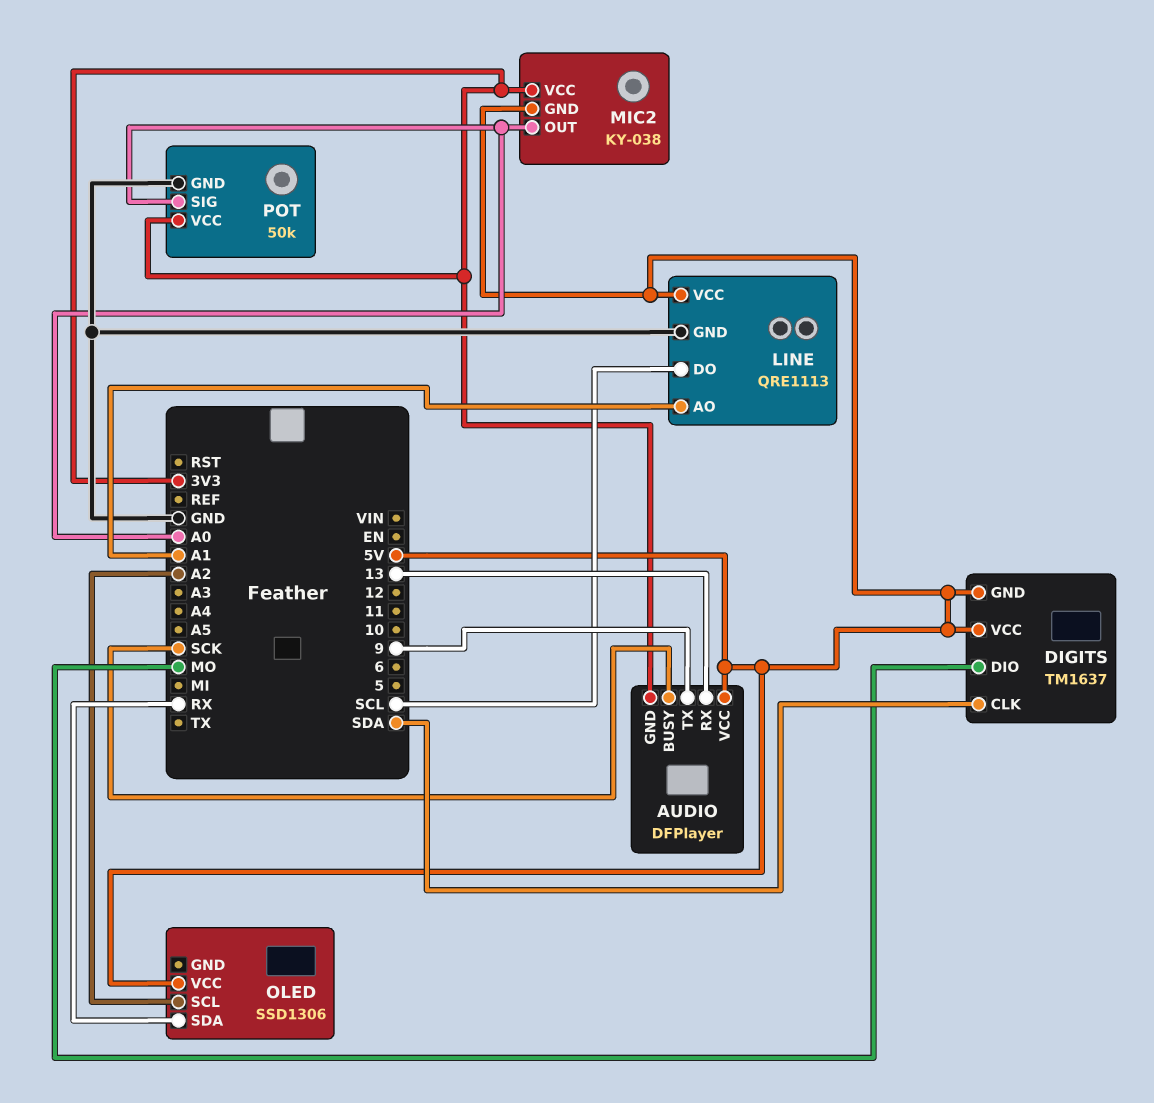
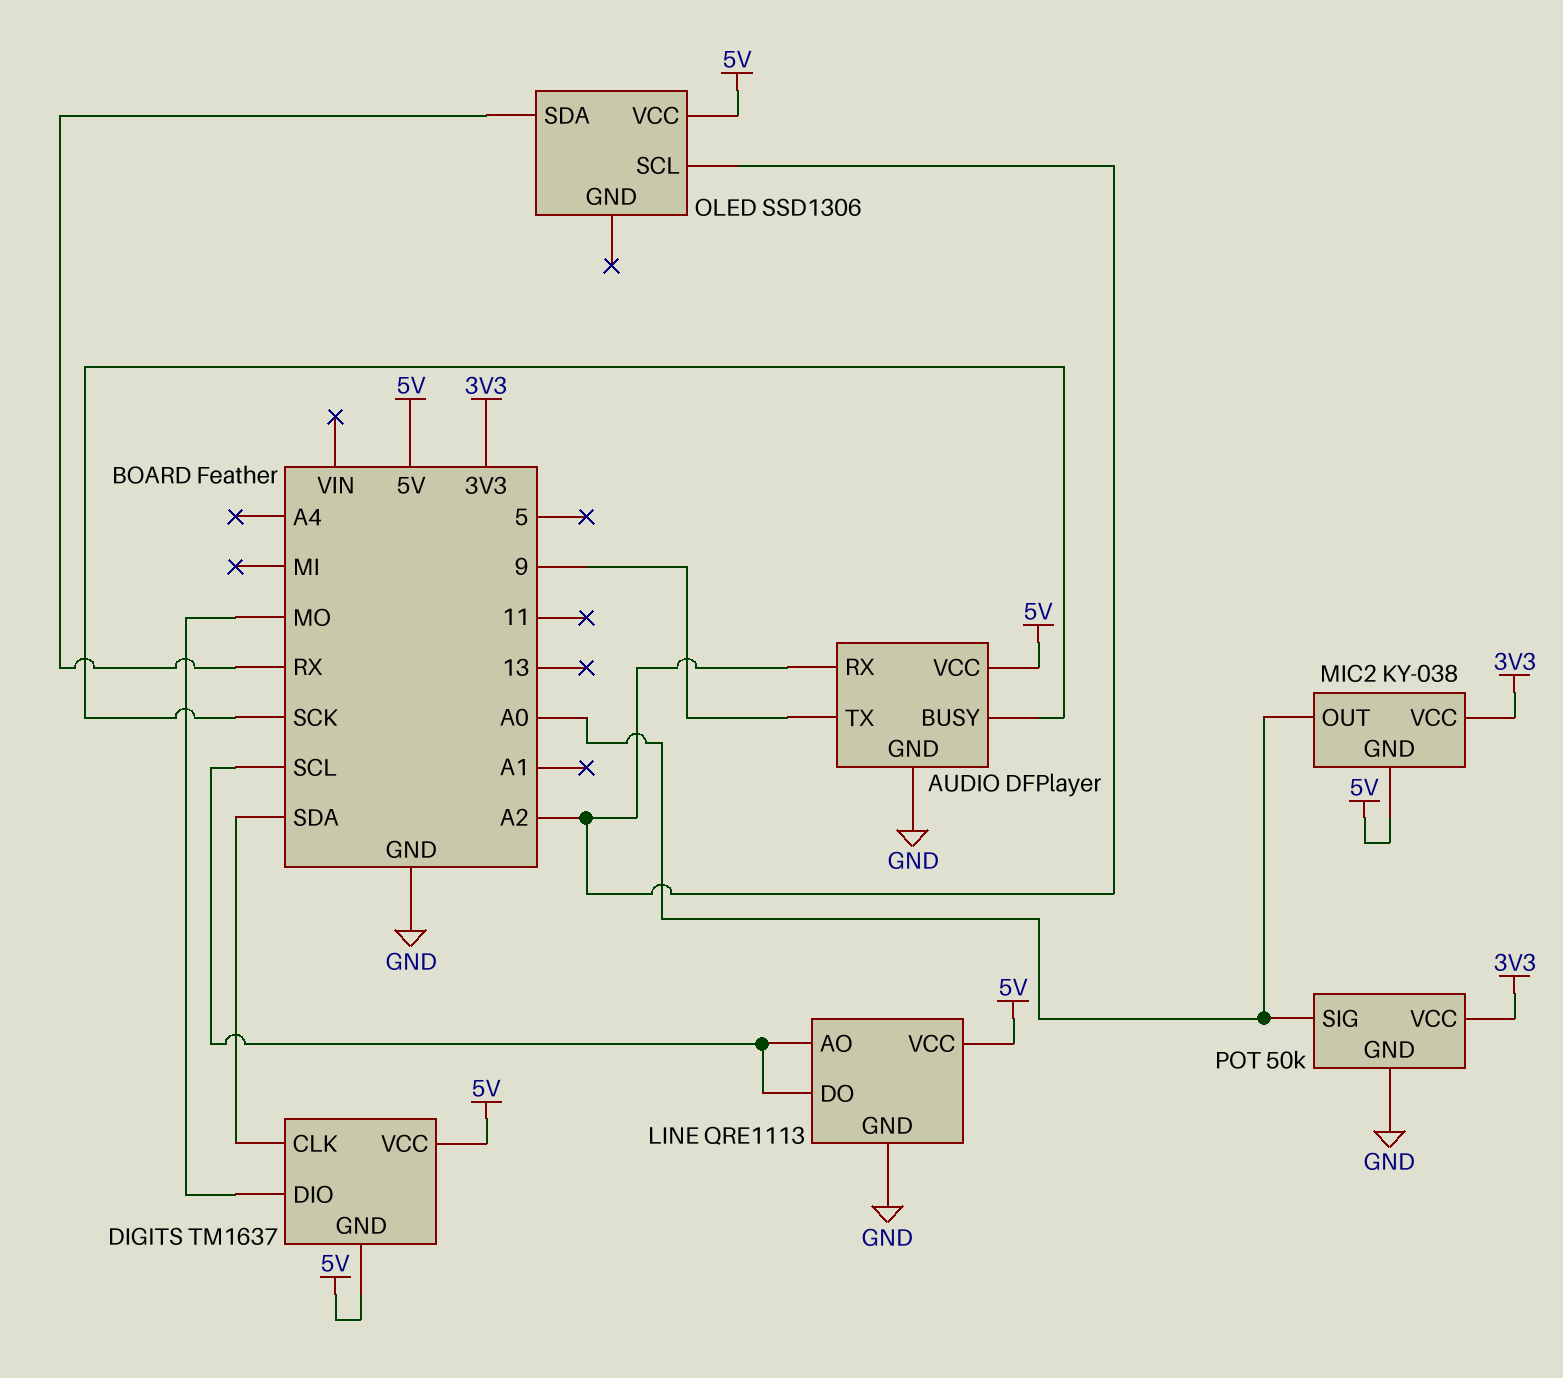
AUDIO pin GND: 3V3 -> GND
AUDIO pin RX: 13 -> A2
LINE pin AO: A1 -> SCL

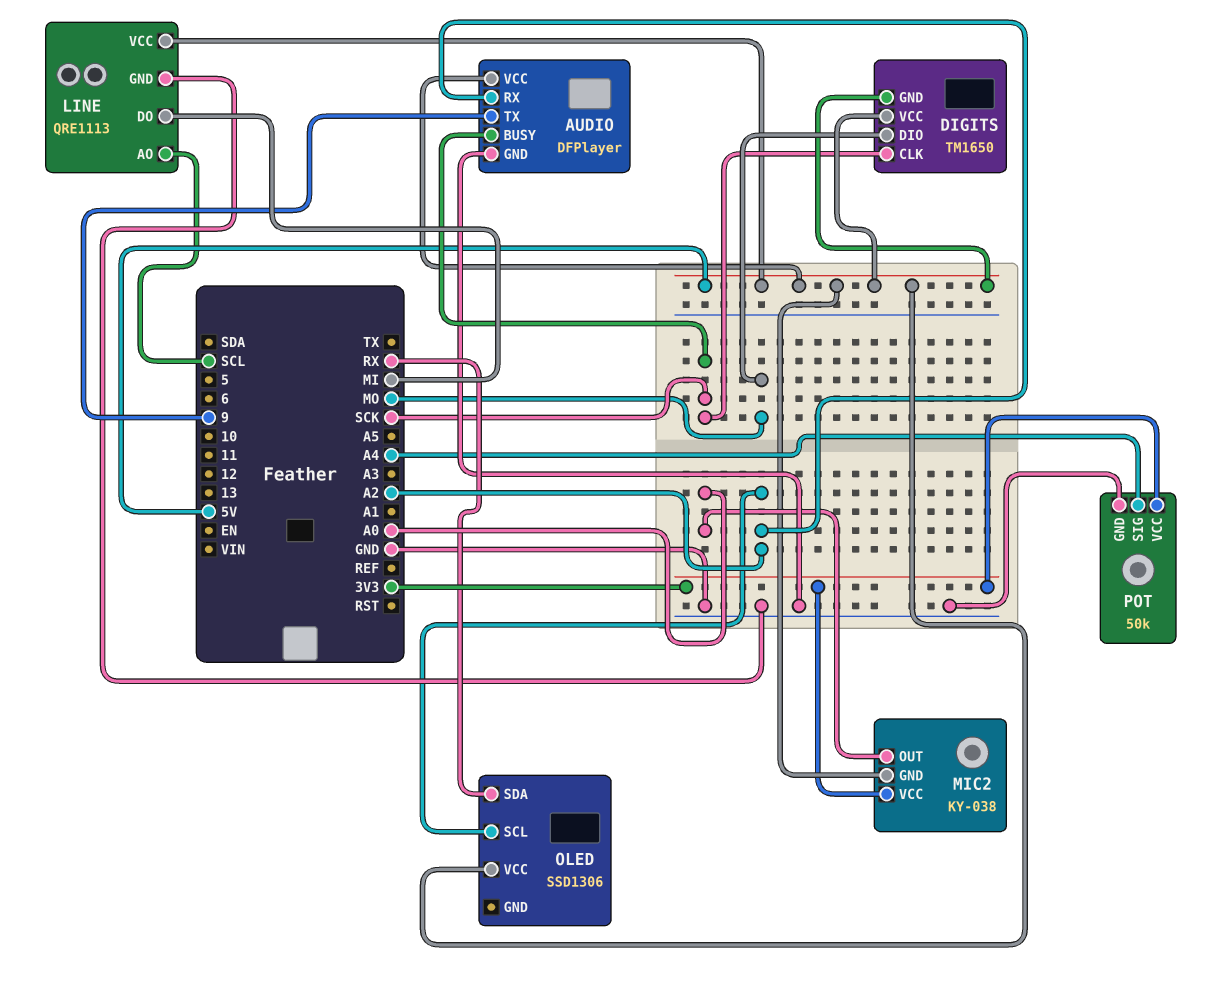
DIGITS: TM1637 -> TM1650
DIGITS pin CLK: SDA -> SCK
LINE pin DO: SCL -> MI
POT pin SIG: A0 -> A4

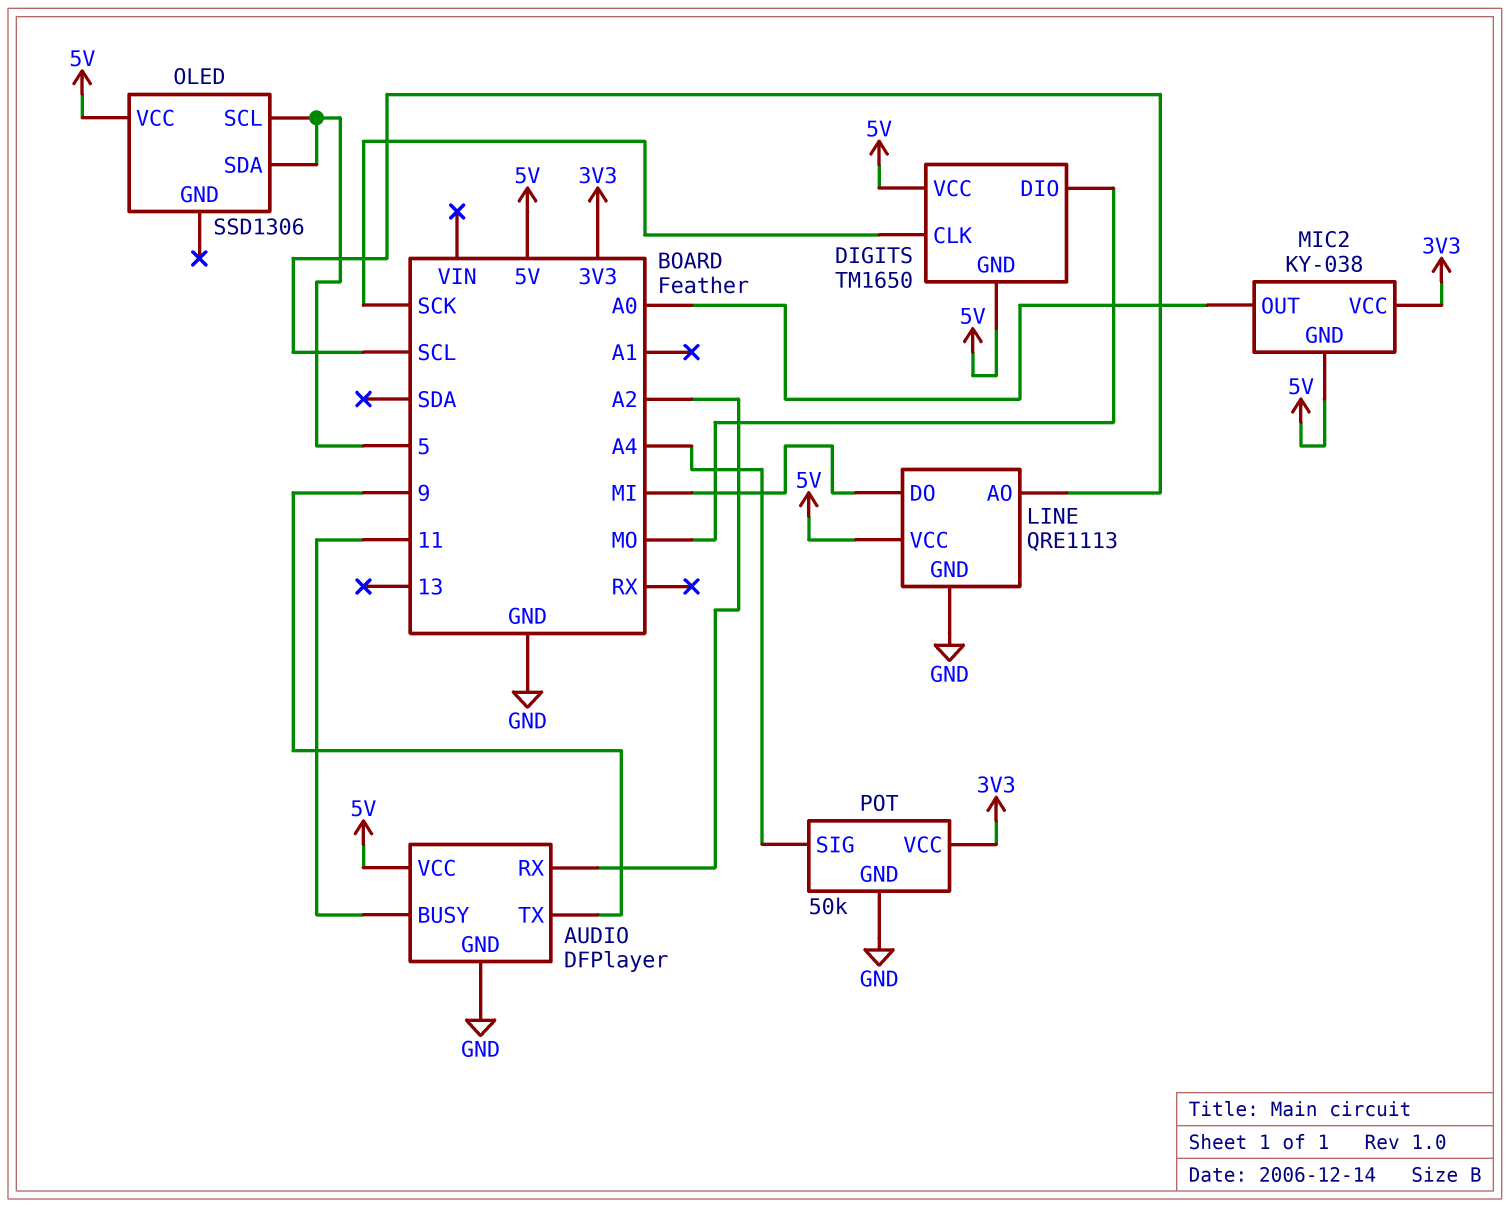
AUDIO pin BUSY: SCK -> 11
OLED pin SCL: A2 -> 5
OLED pin SDA: RX -> 5

